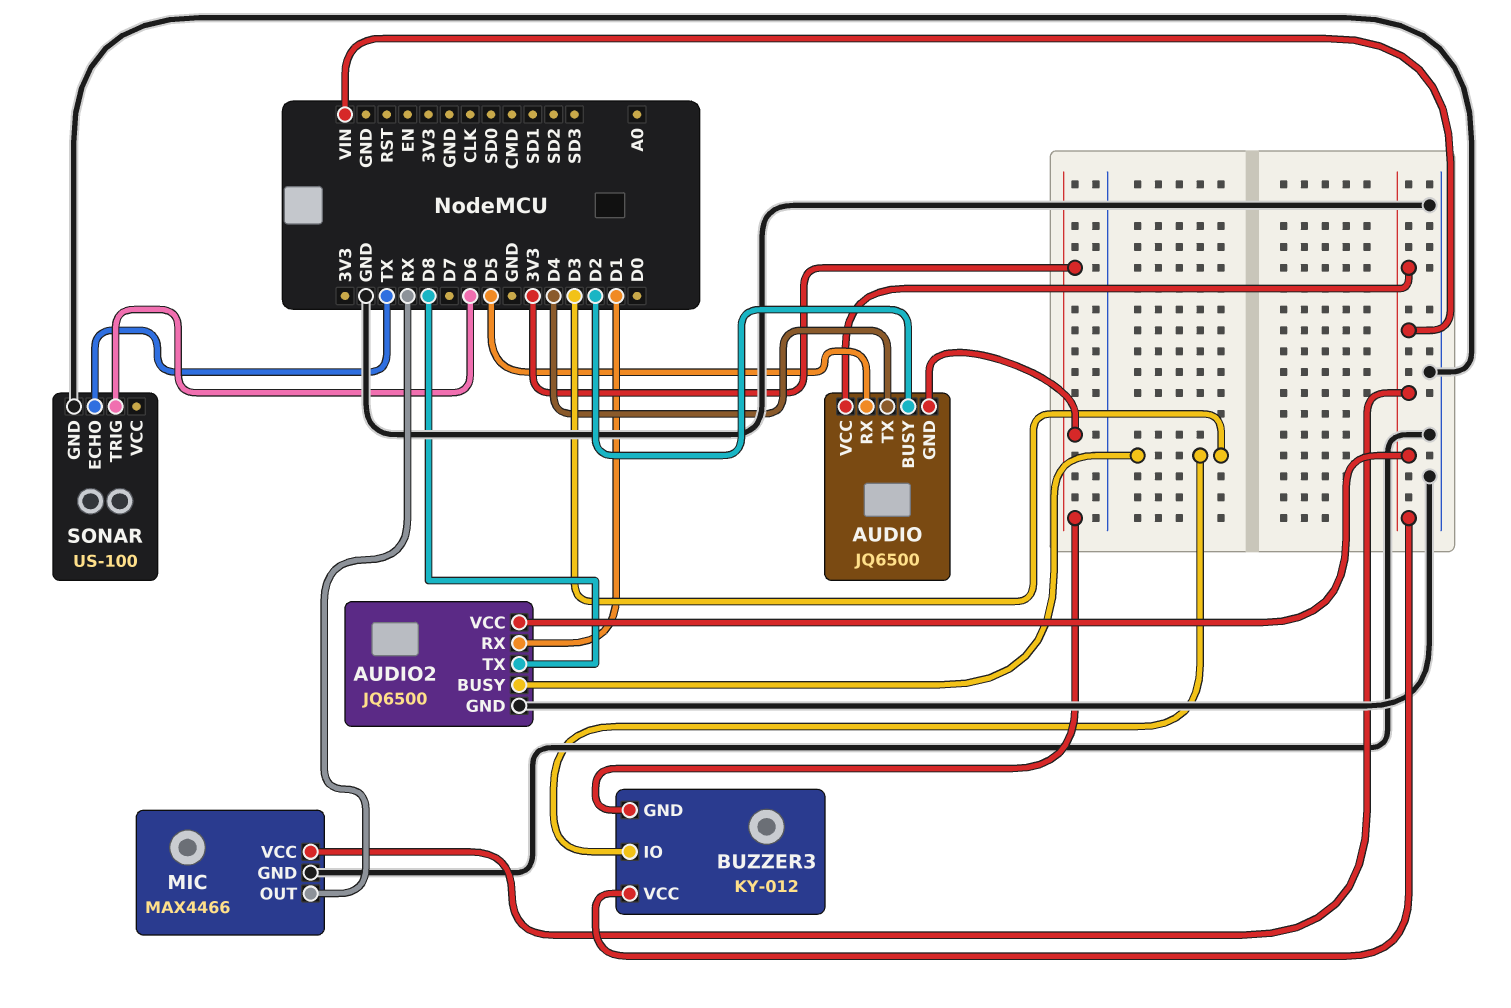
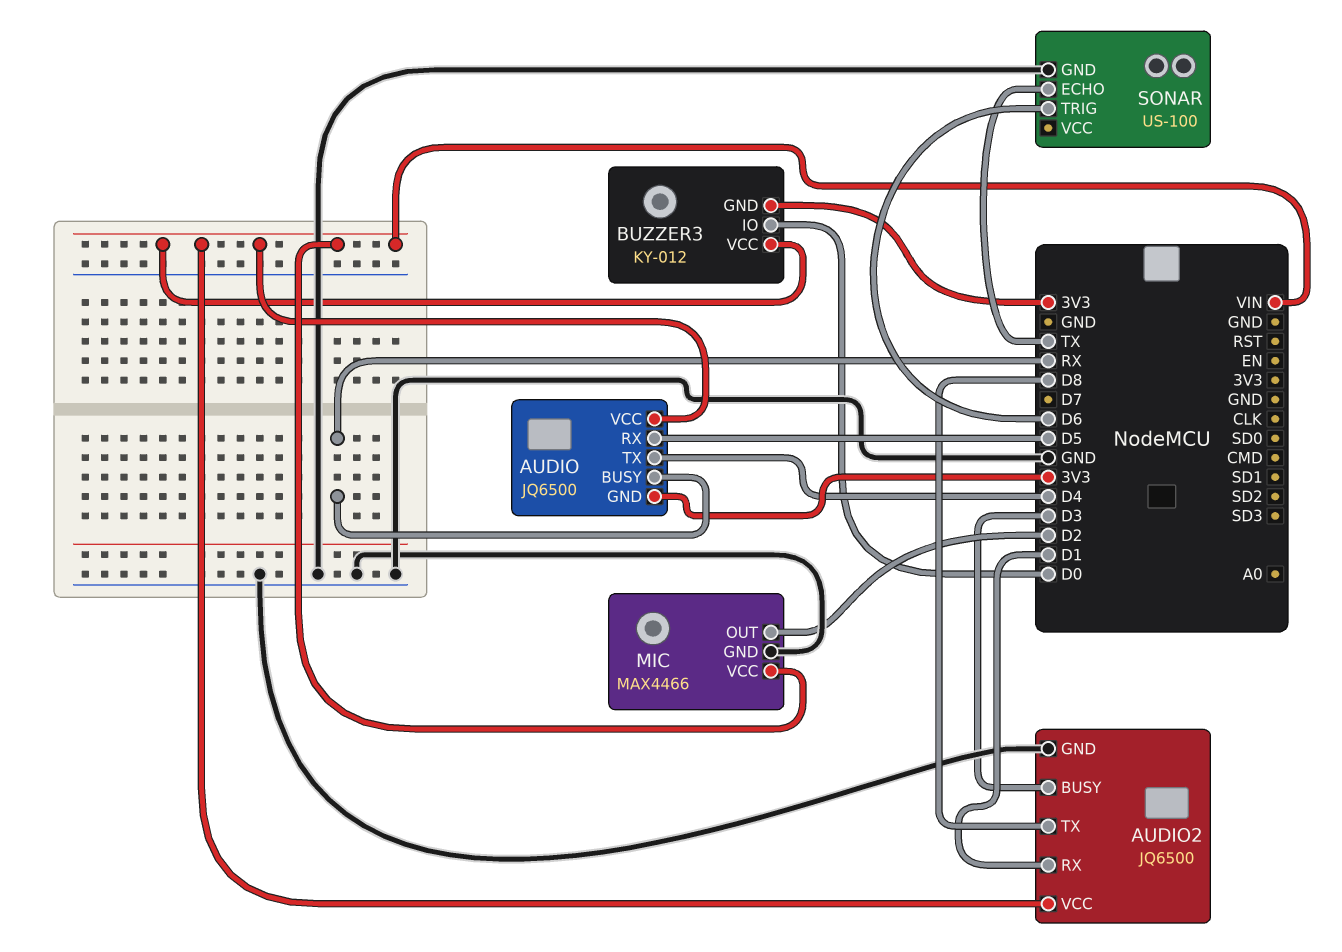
AUDIO pin BUSY: D2 -> RX
BUZZER3 pin IO: D3 -> D0
MIC pin OUT: RX -> D2

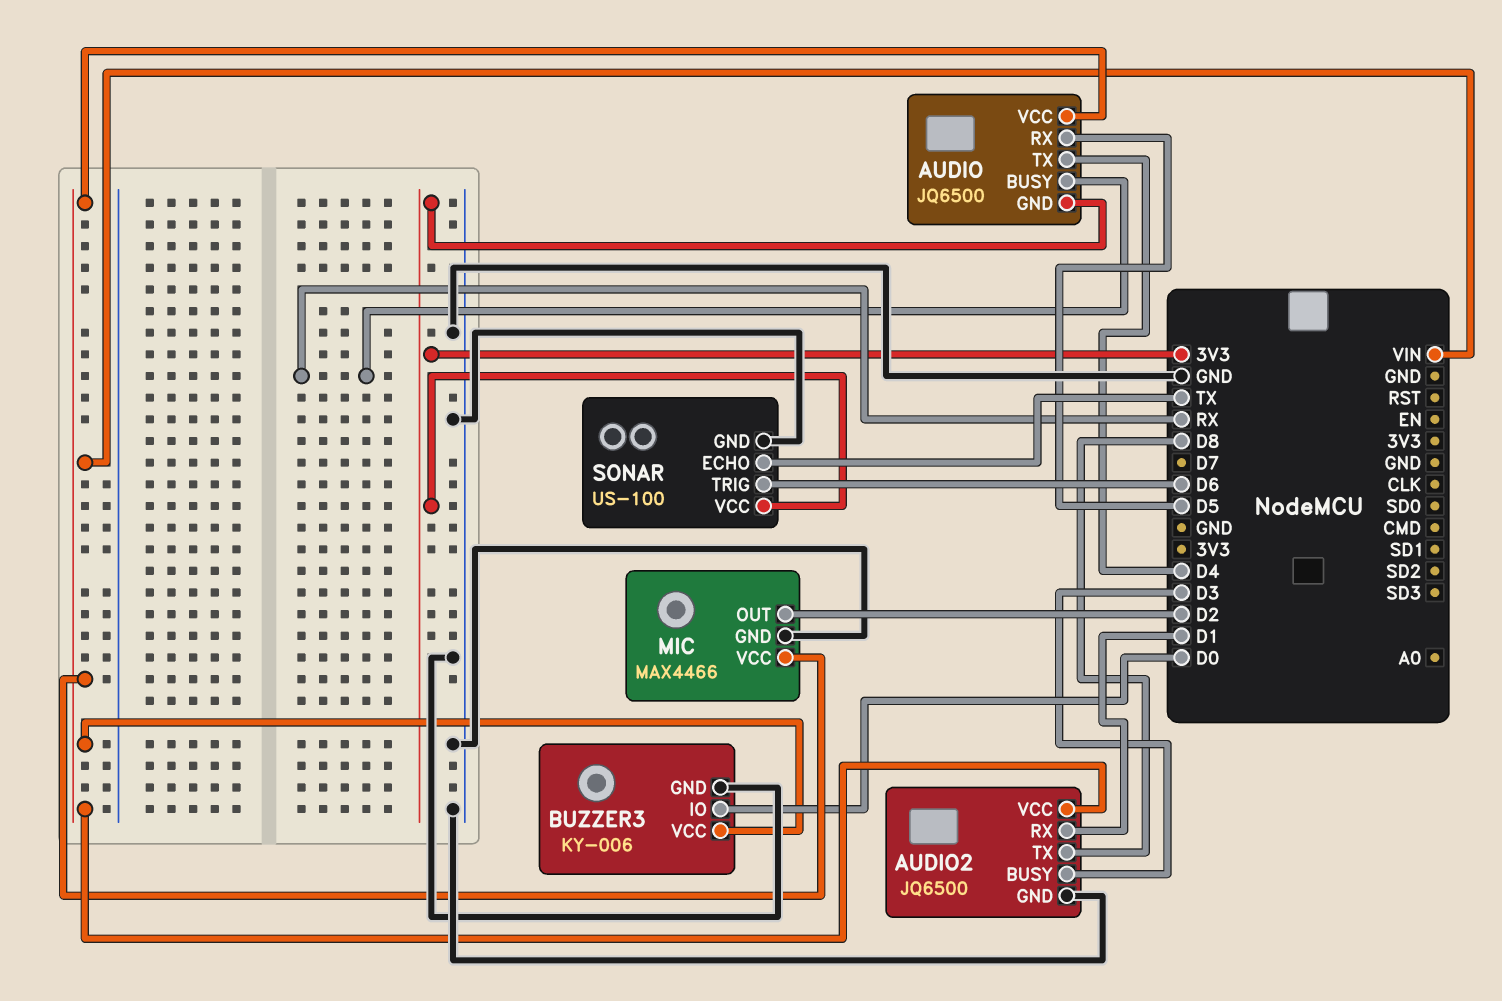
BUZZER3: KY-012 -> KY-006
BUZZER3 pin GND: 3V3 -> GND
SONAR pin VCC: none -> 3V3

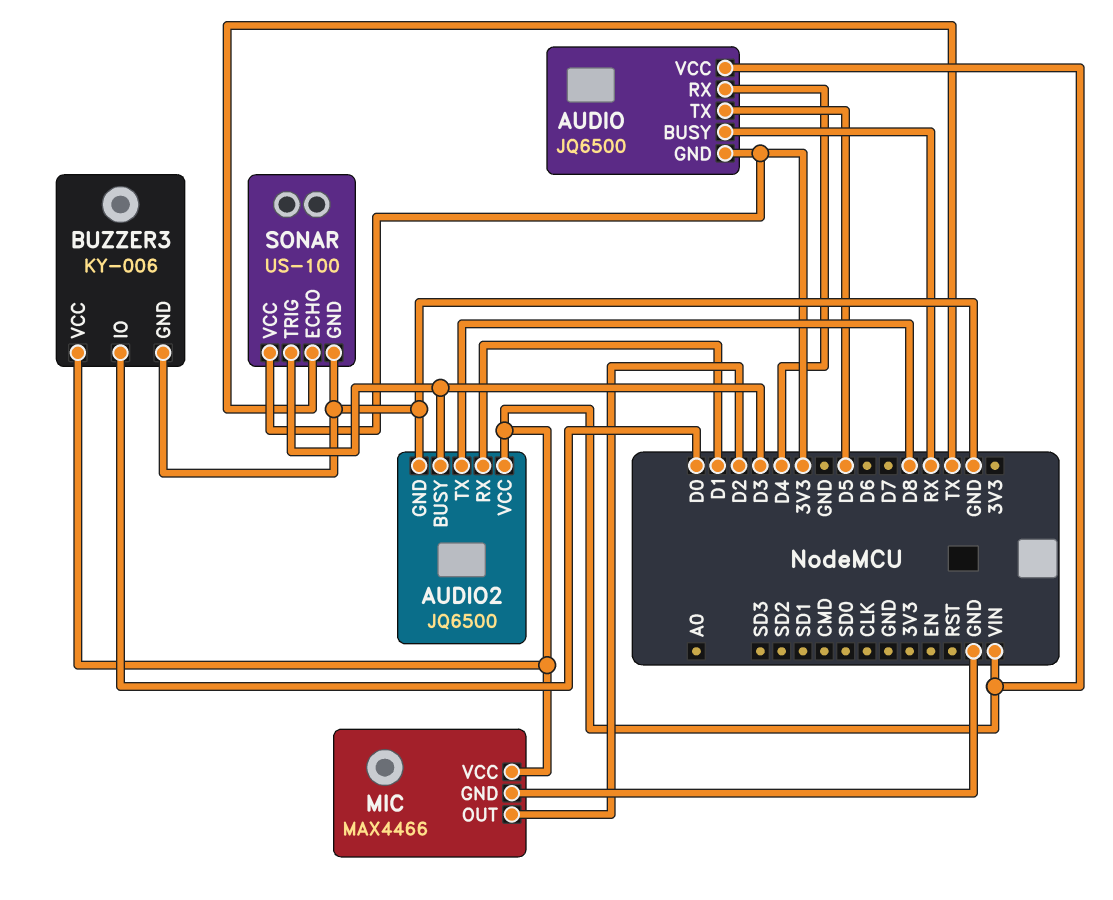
AUDIO pin RX: D5 -> D4
AUDIO pin TX: D4 -> D5
SONAR pin TRIG: D6 -> D3

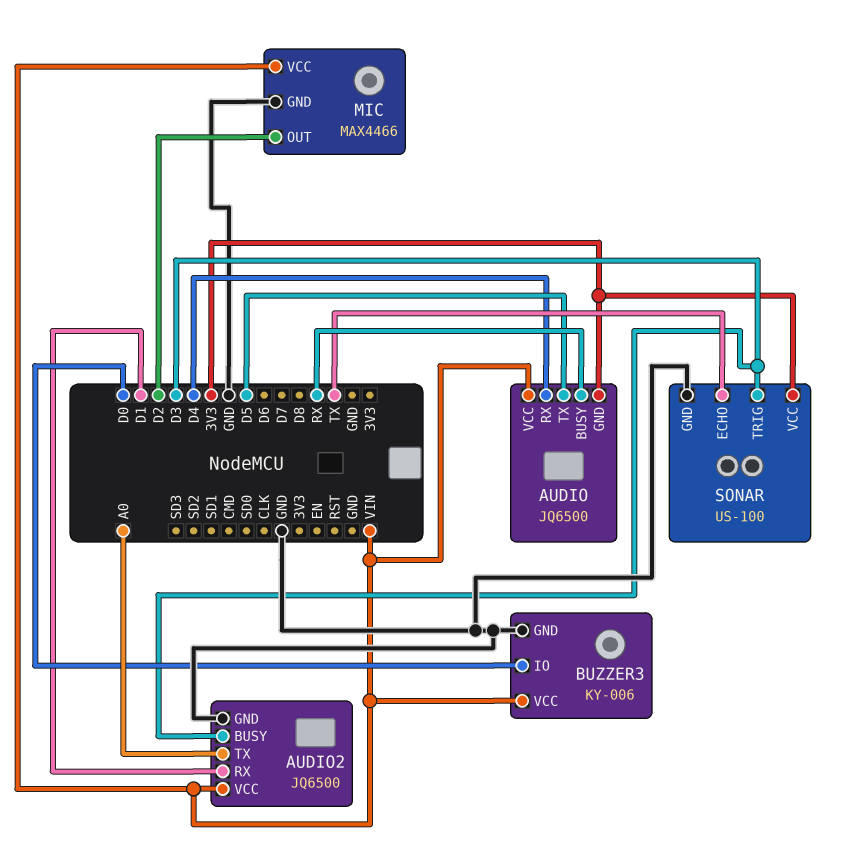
AUDIO2 pin TX: D8 -> A0

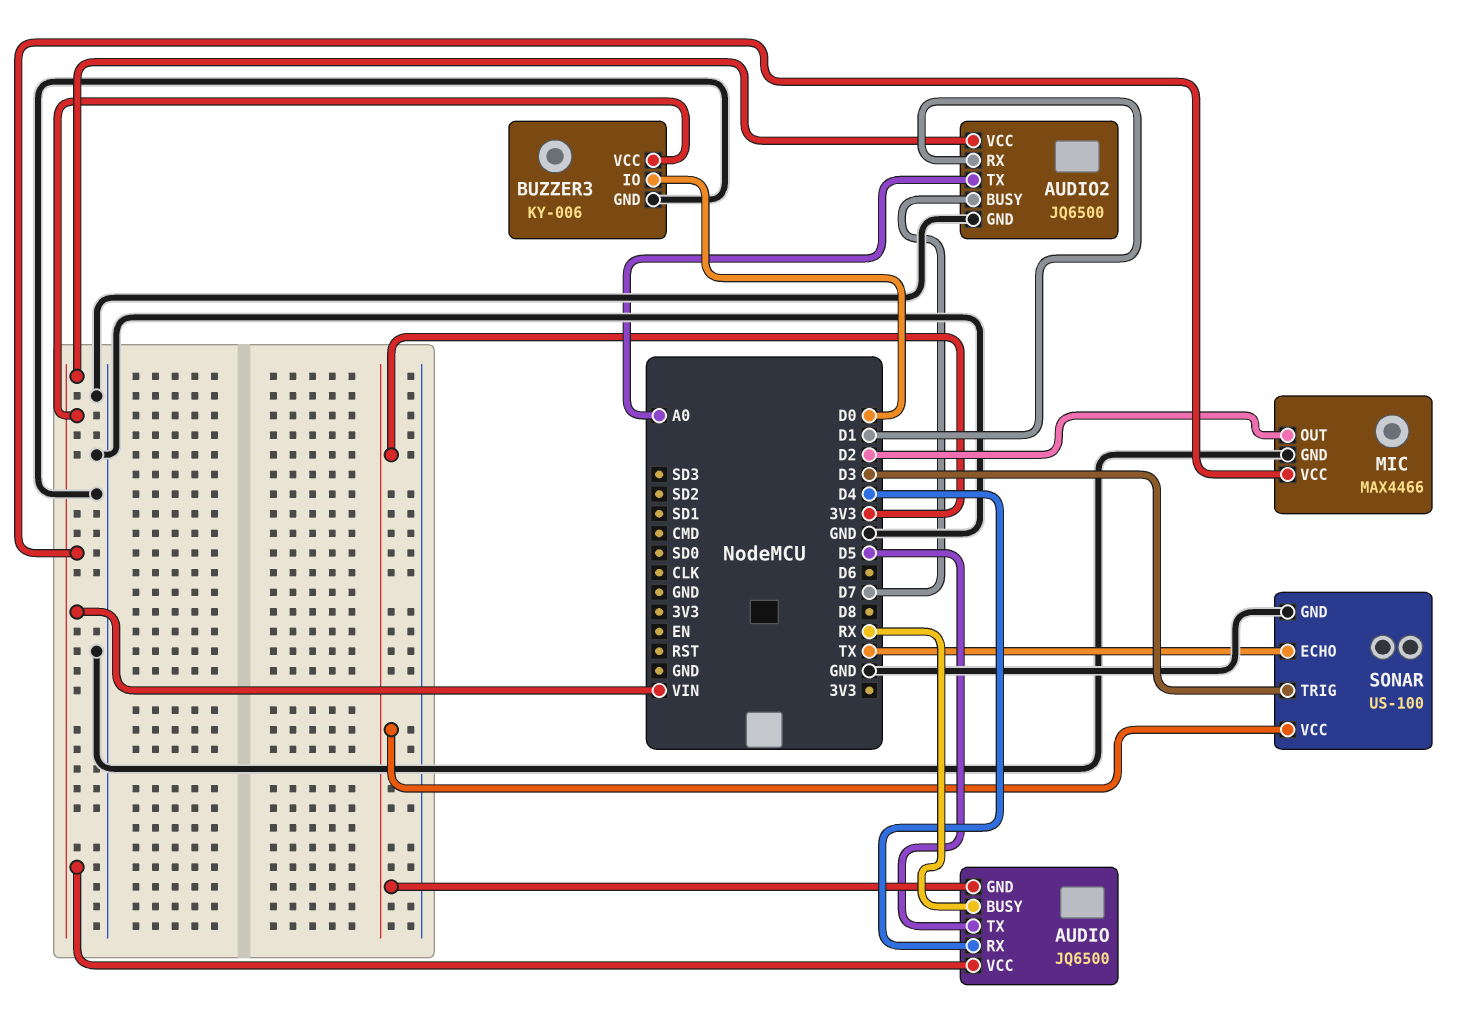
AUDIO2 pin BUSY: D3 -> D7

